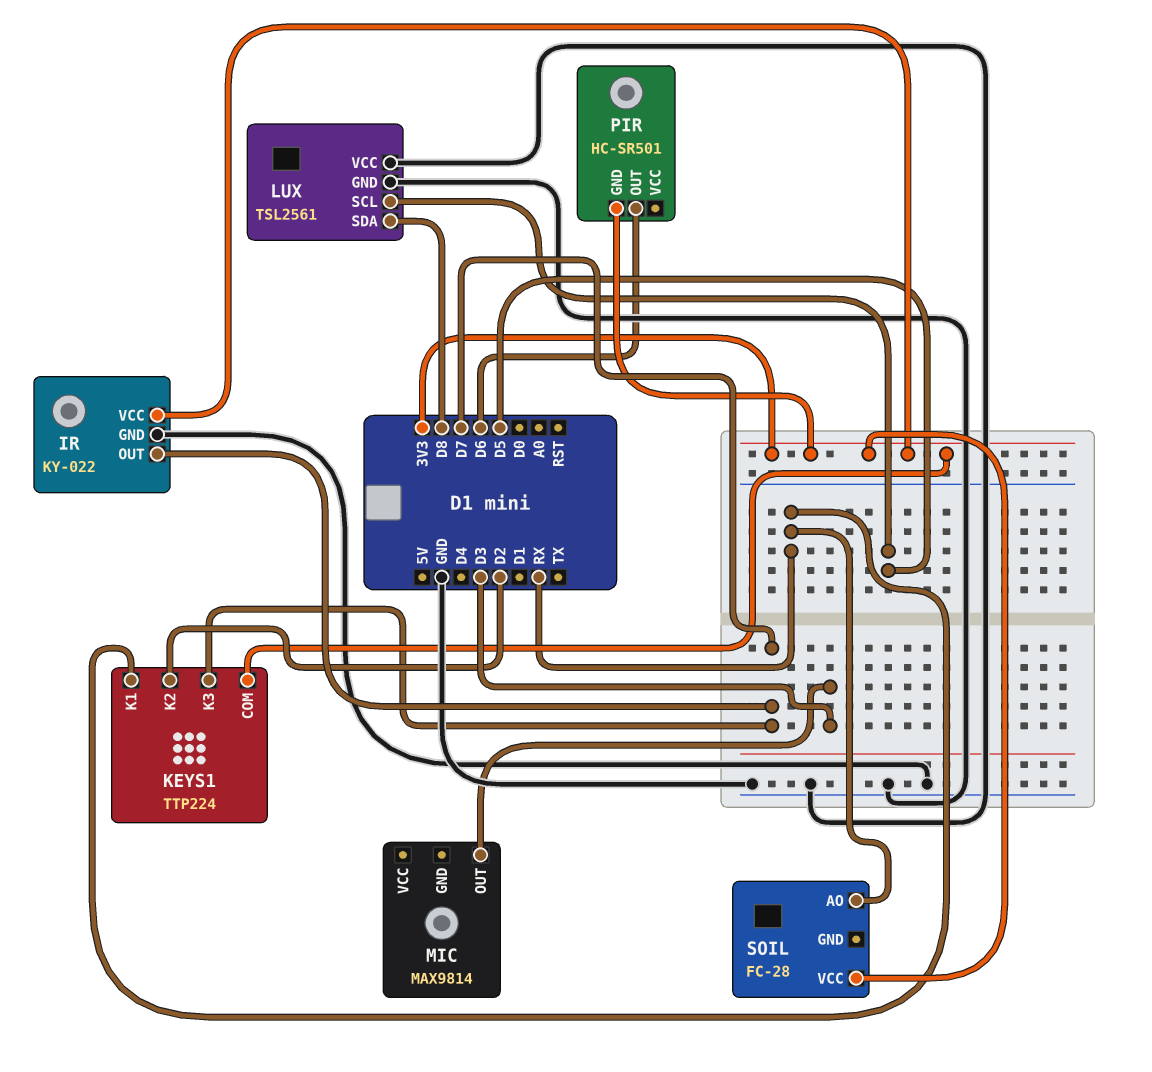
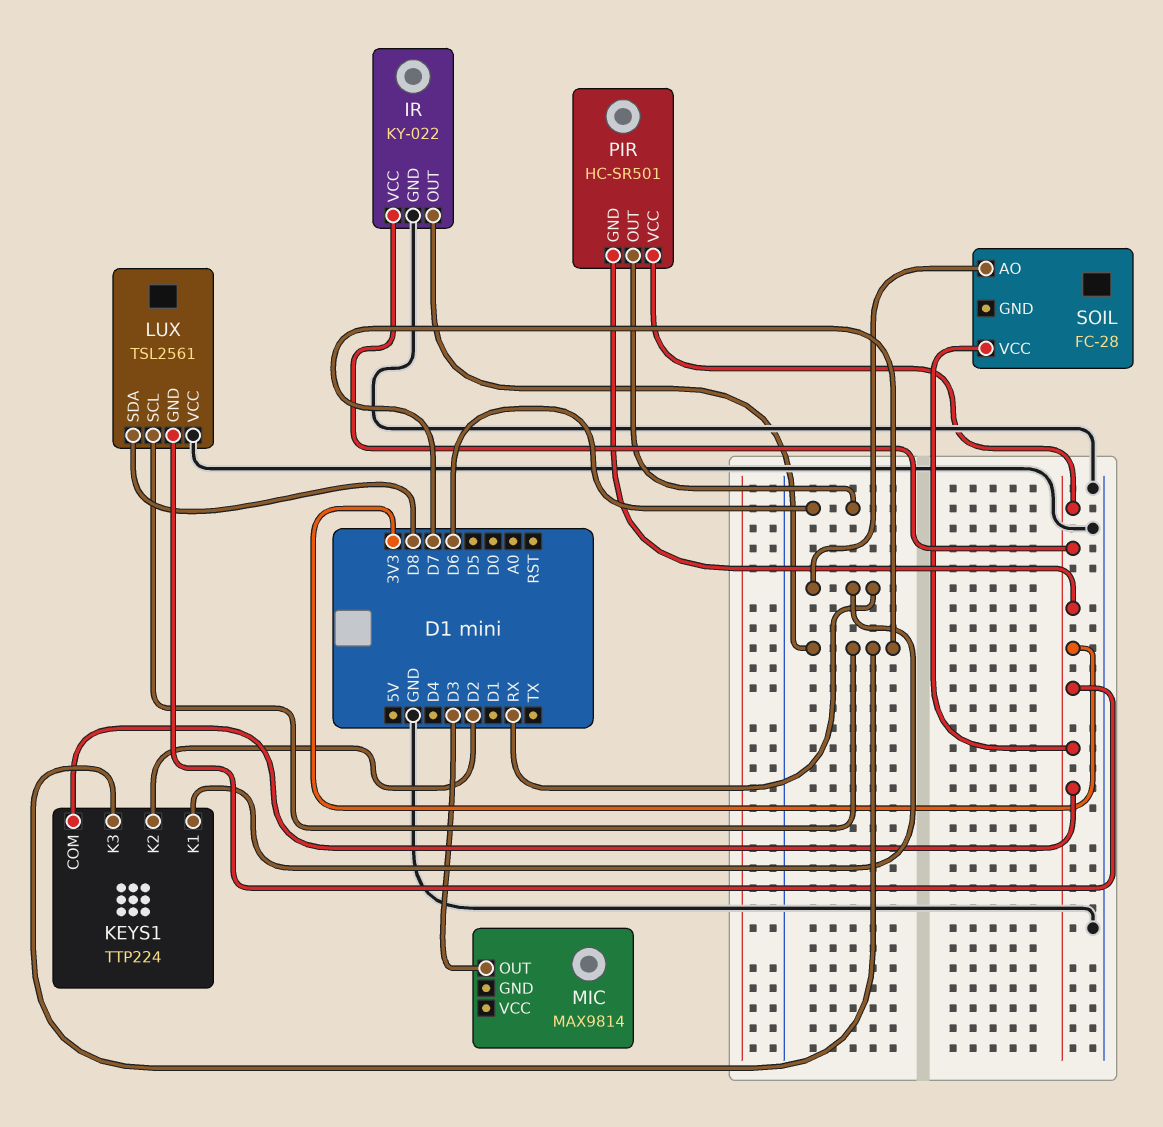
LUX pin GND: GND -> 3V3
LUX pin SCL: D5 -> D7
PIR pin VCC: none -> 3V3

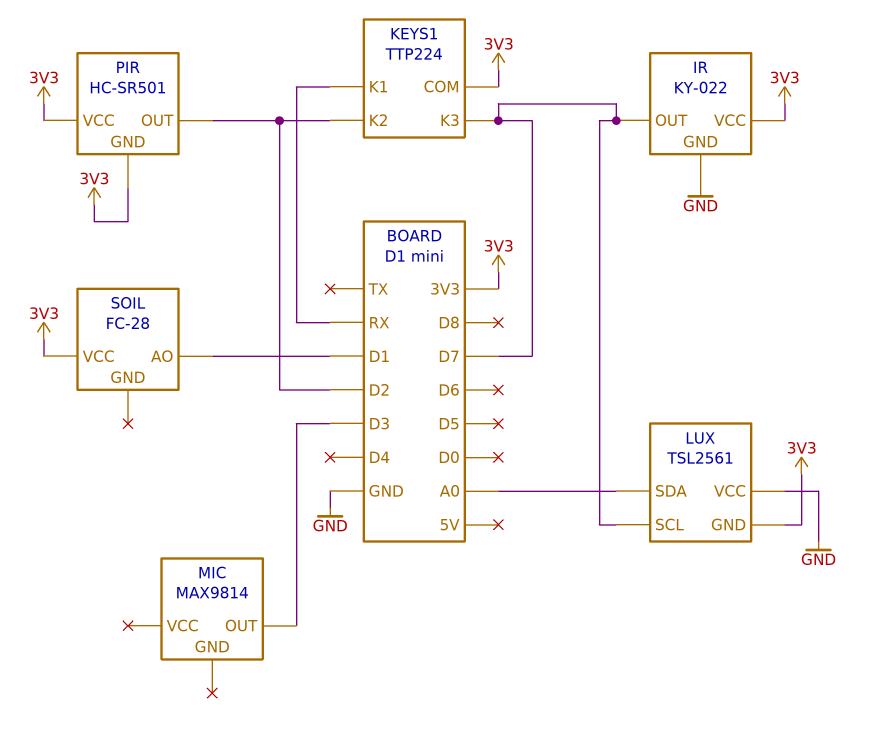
LUX pin SDA: D8 -> A0
PIR pin OUT: D6 -> D2
SOIL pin AO: RX -> D1

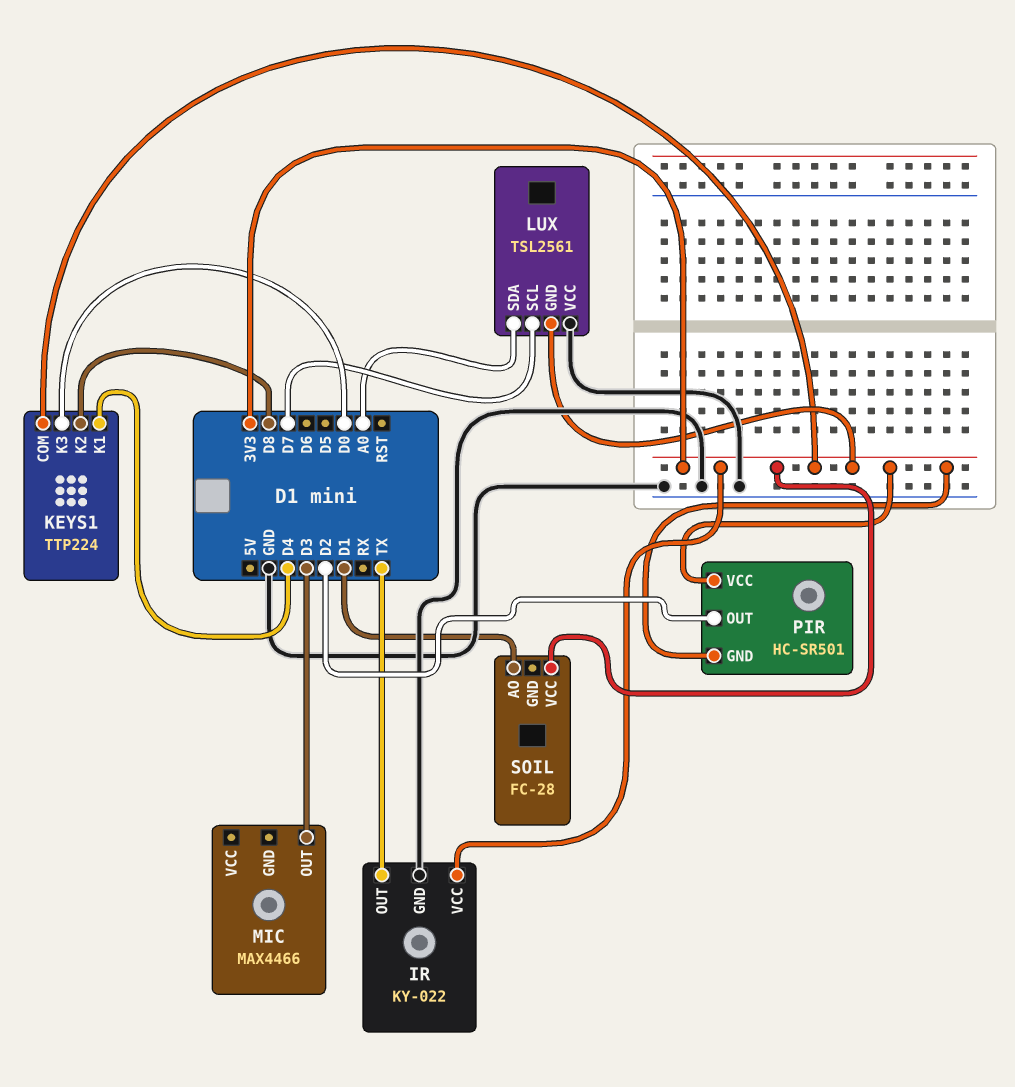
IR pin OUT: D7 -> TX
KEYS1 pin K1: RX -> D4
KEYS1 pin K2: D2 -> D8
KEYS1 pin K3: D7 -> D0
MIC: MAX9814 -> MAX4466

